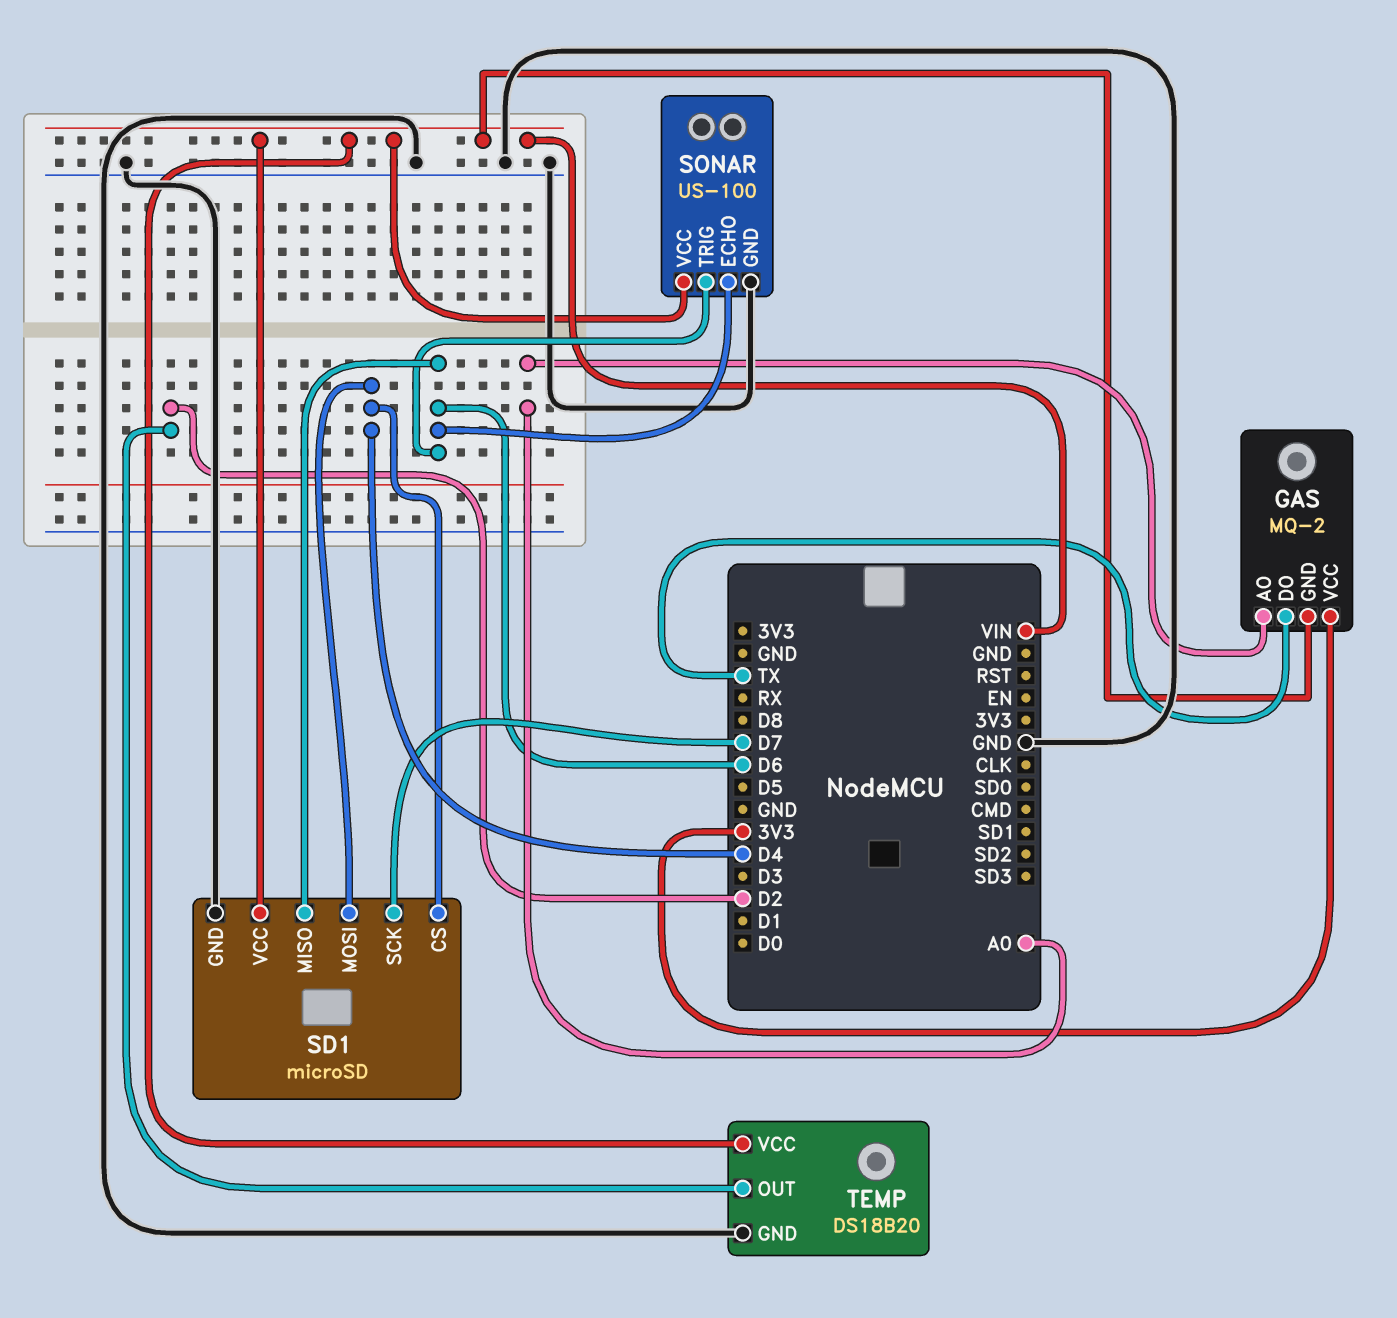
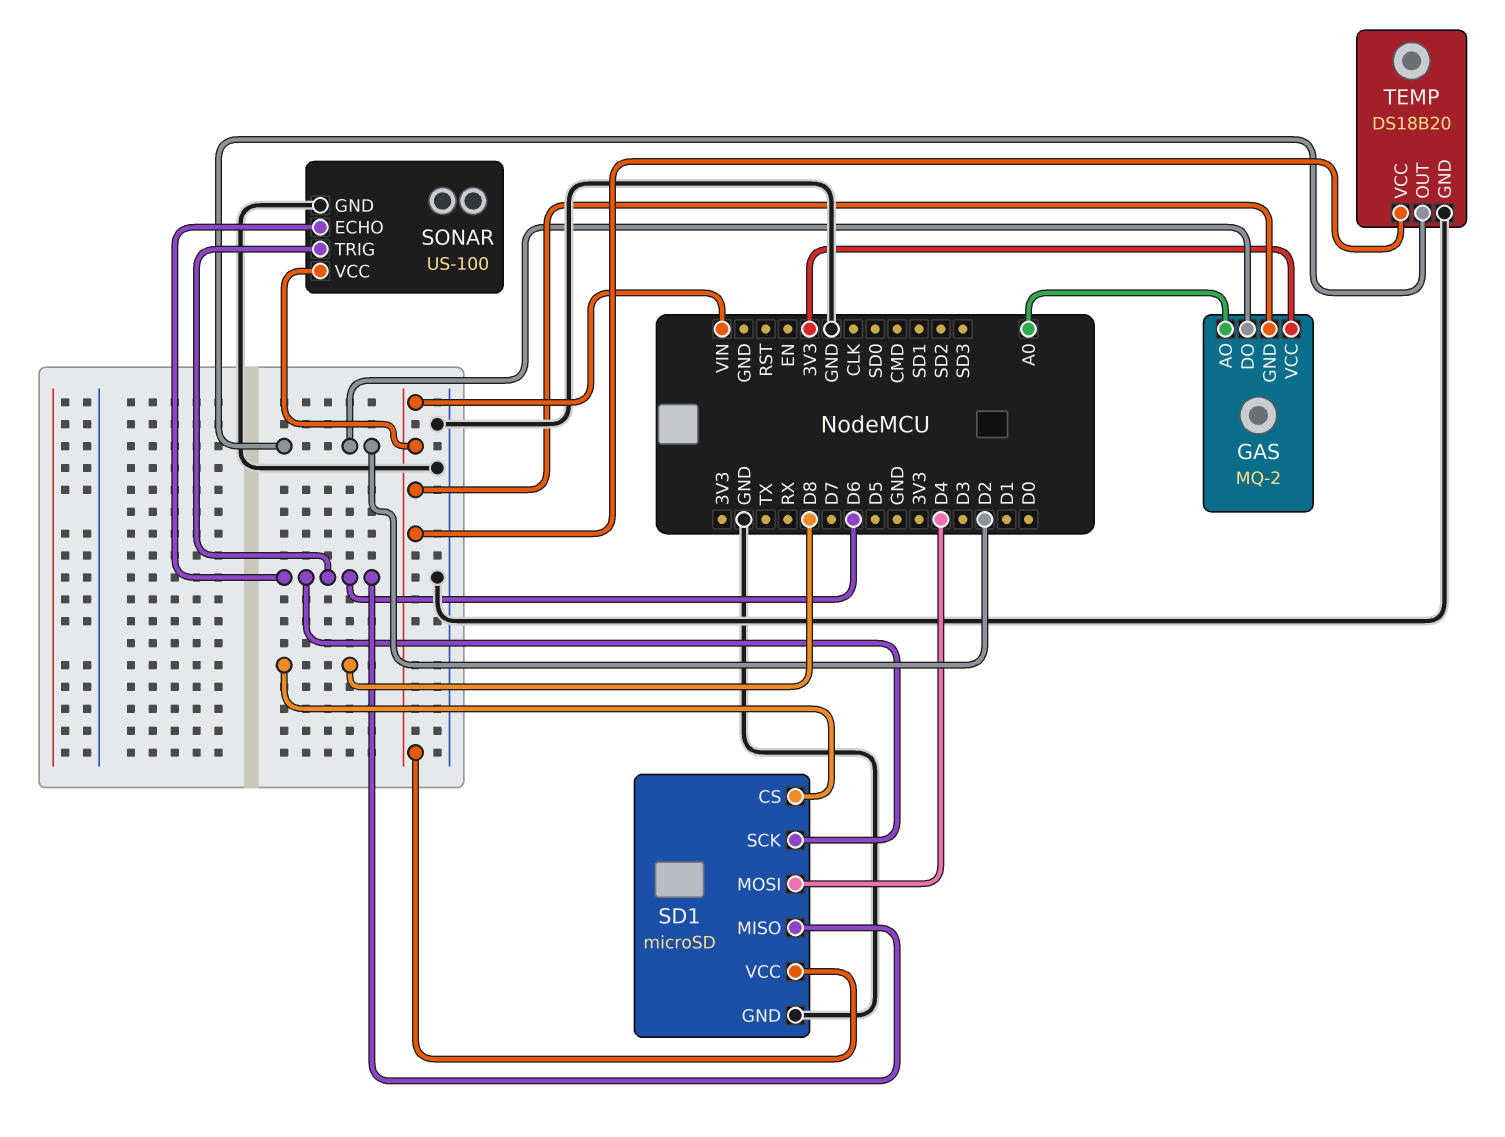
GAS pin DO: TX -> D2
SD1 pin CS: D4 -> D8
SD1 pin SCK: D7 -> D6

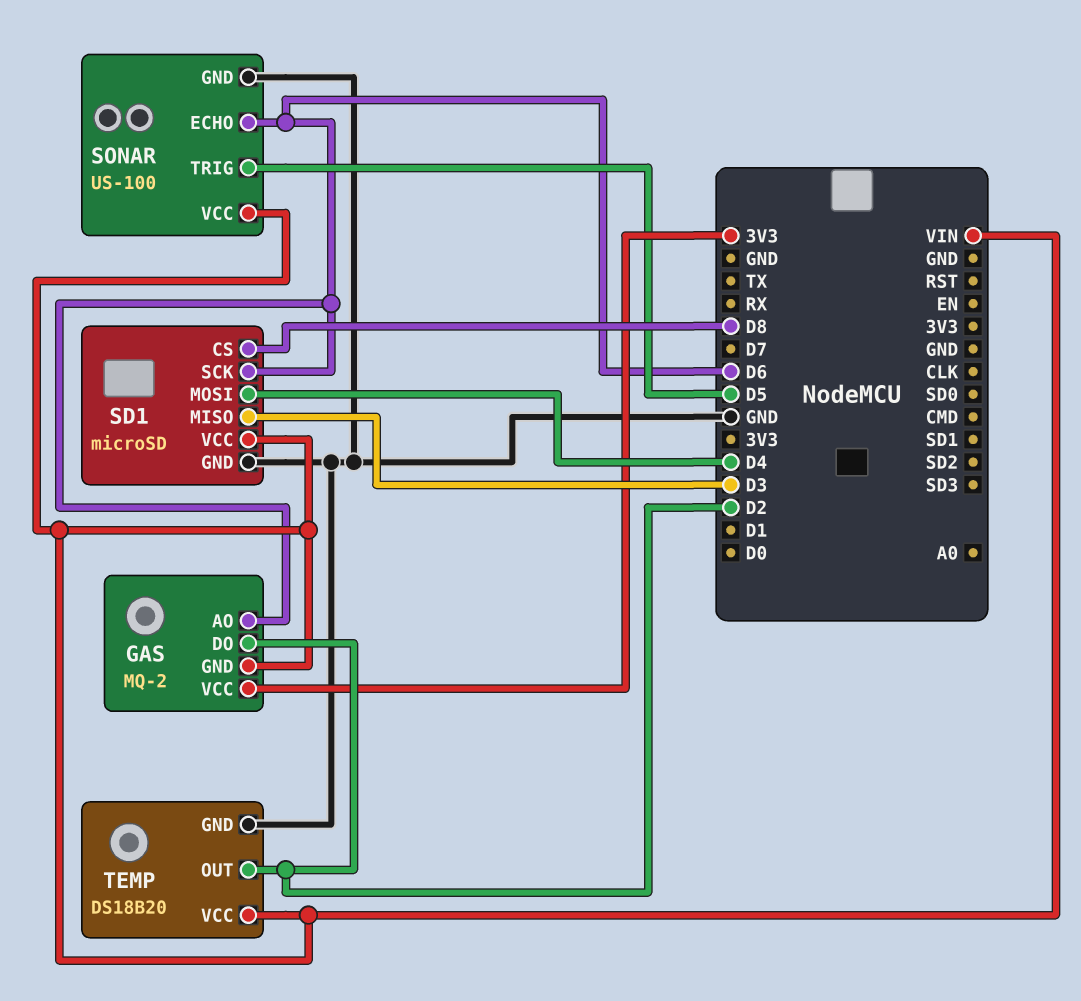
GAS pin AO: A0 -> D6
SD1 pin MISO: D6 -> D3
SONAR pin TRIG: D6 -> D5

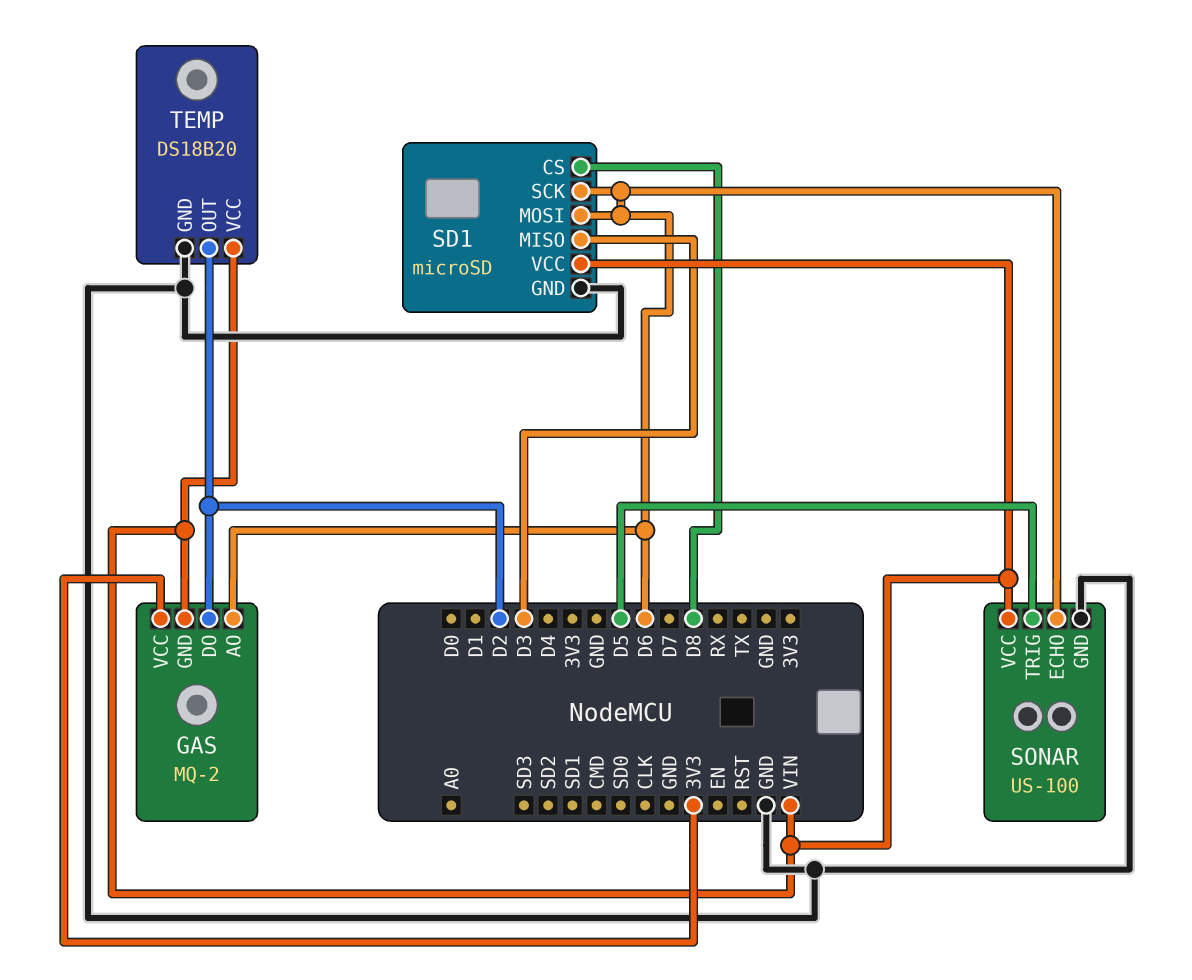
SD1 pin MOSI: D4 -> D6

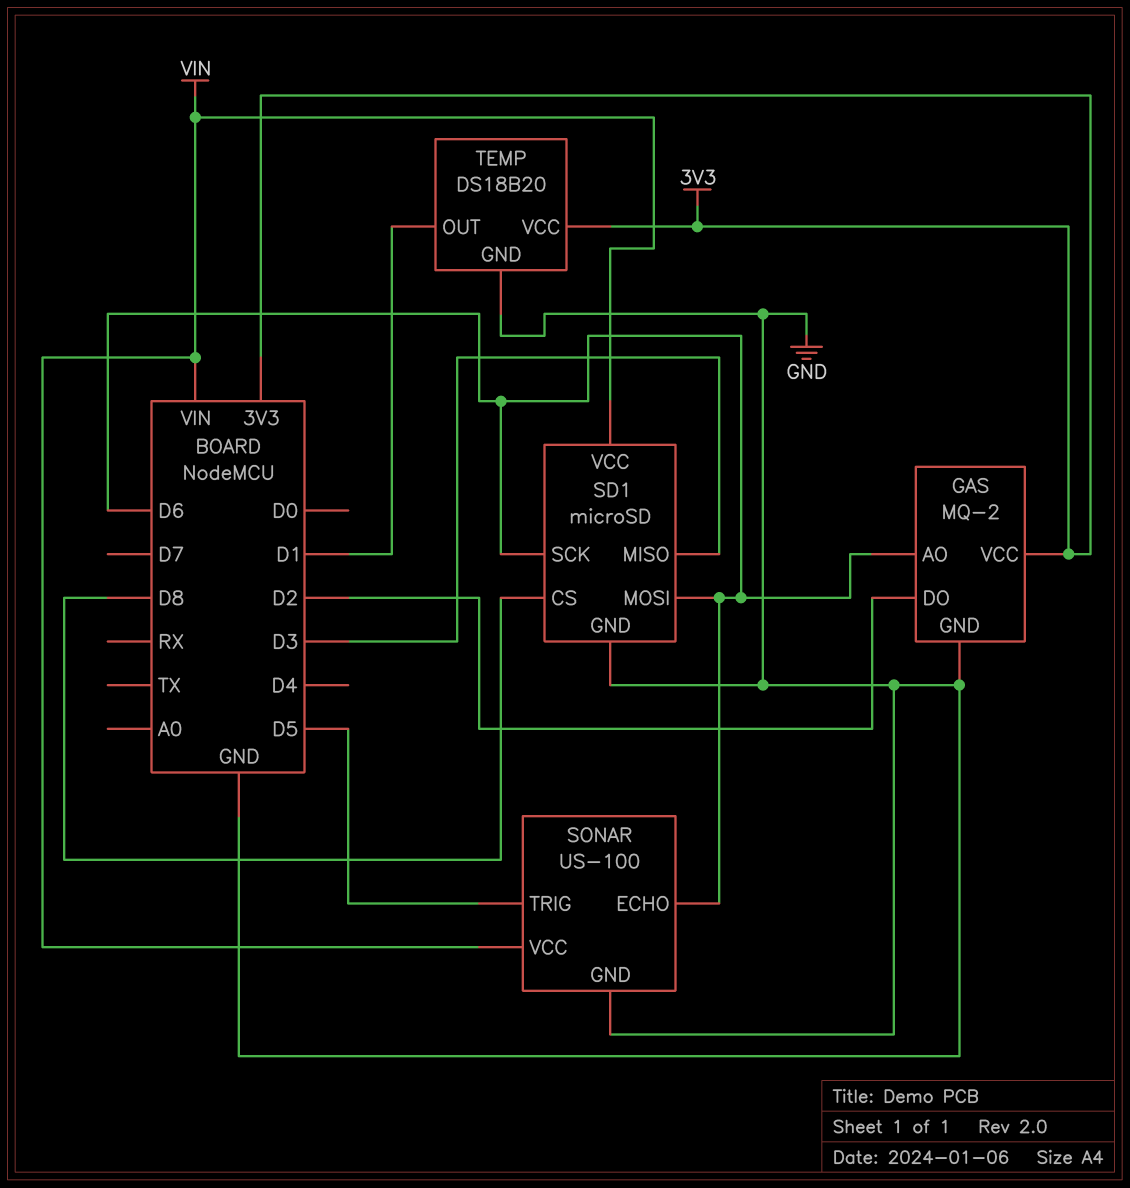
GAS pin GND: VIN -> GND
TEMP pin OUT: D2 -> D1
TEMP pin VCC: VIN -> 3V3

